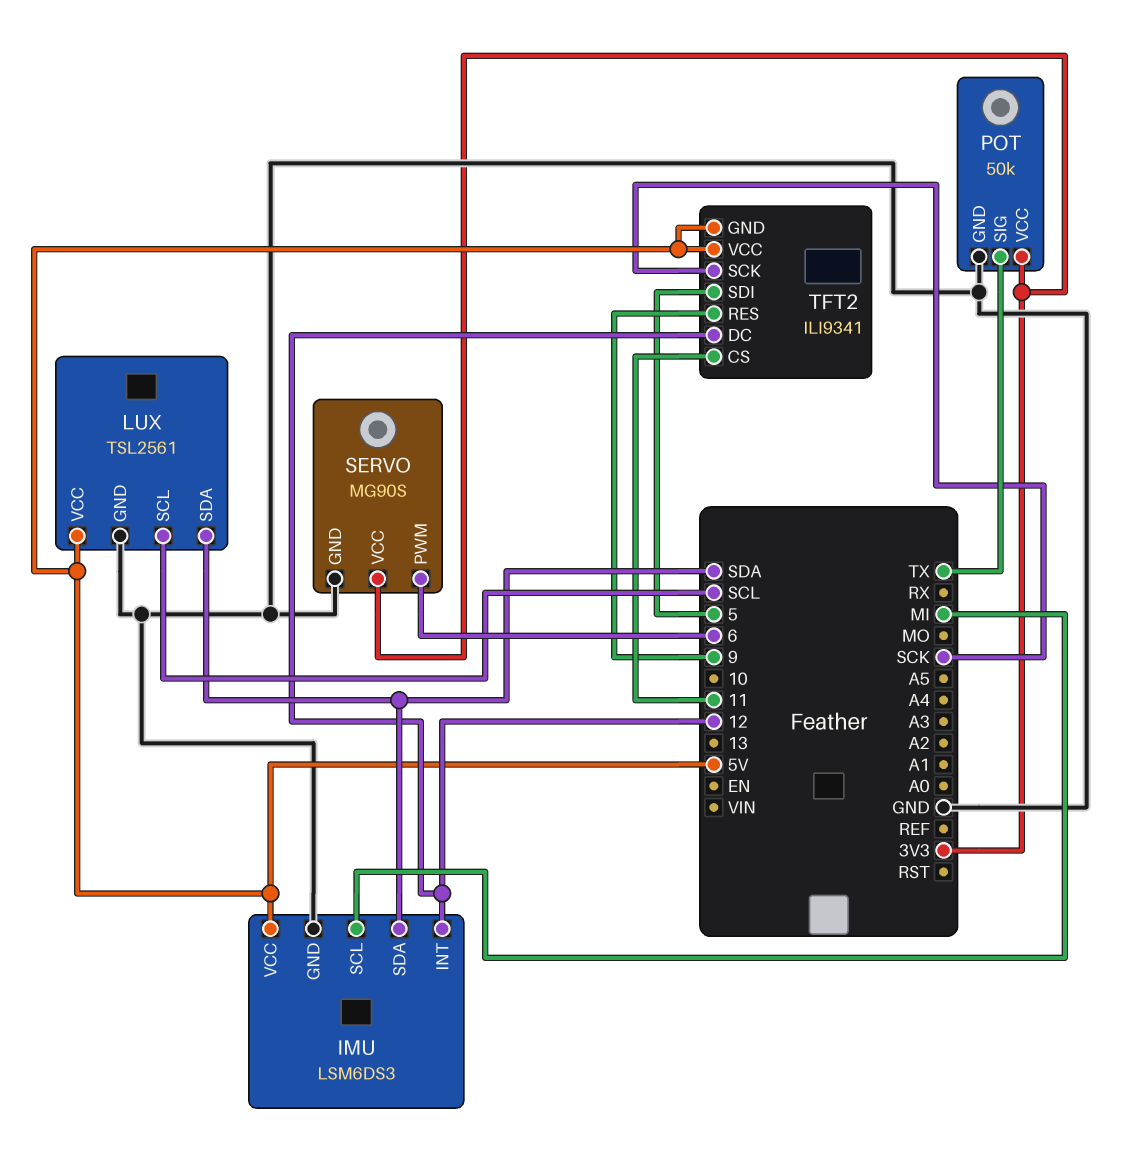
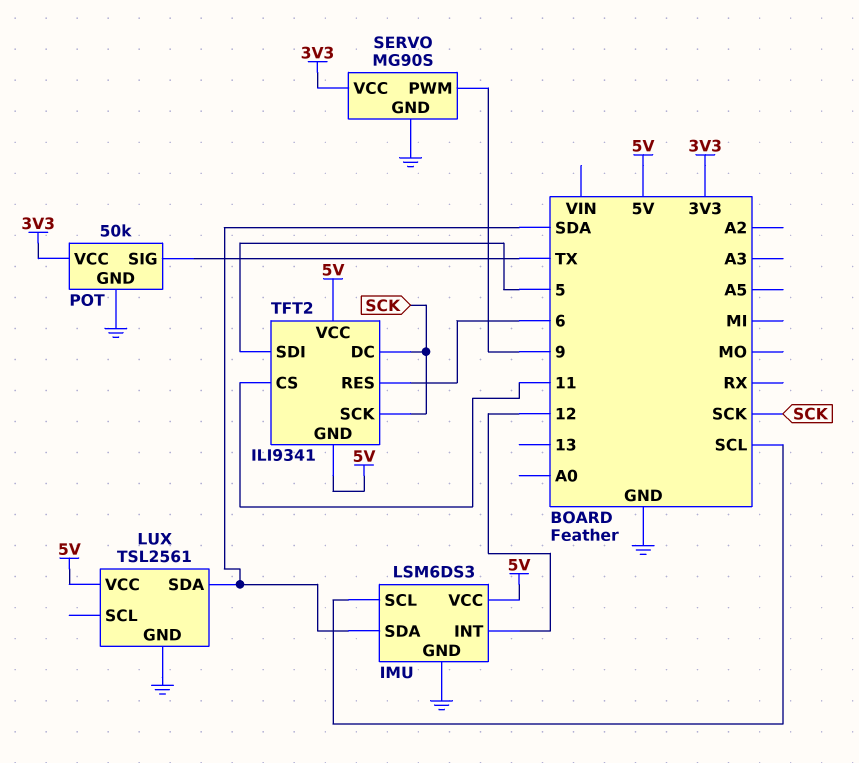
IMU pin SCL: MI -> SCL
LUX pin SCL: SCL -> none
SERVO pin PWM: 6 -> 9
TFT2 pin DC: 12 -> SCK
TFT2 pin RES: 9 -> 6

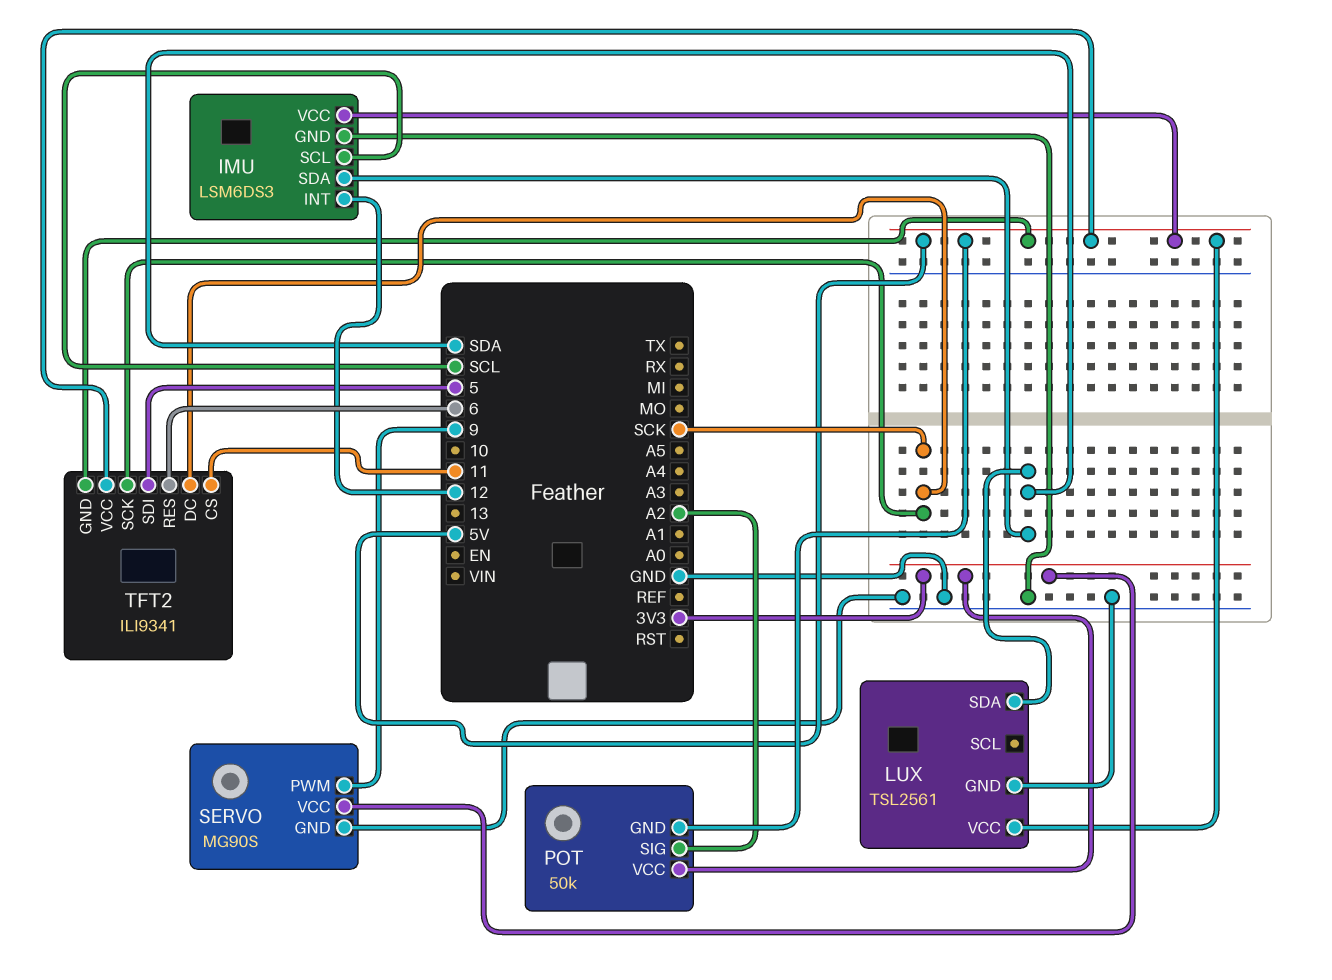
POT pin GND: GND -> 5V
POT pin SIG: TX -> A2

